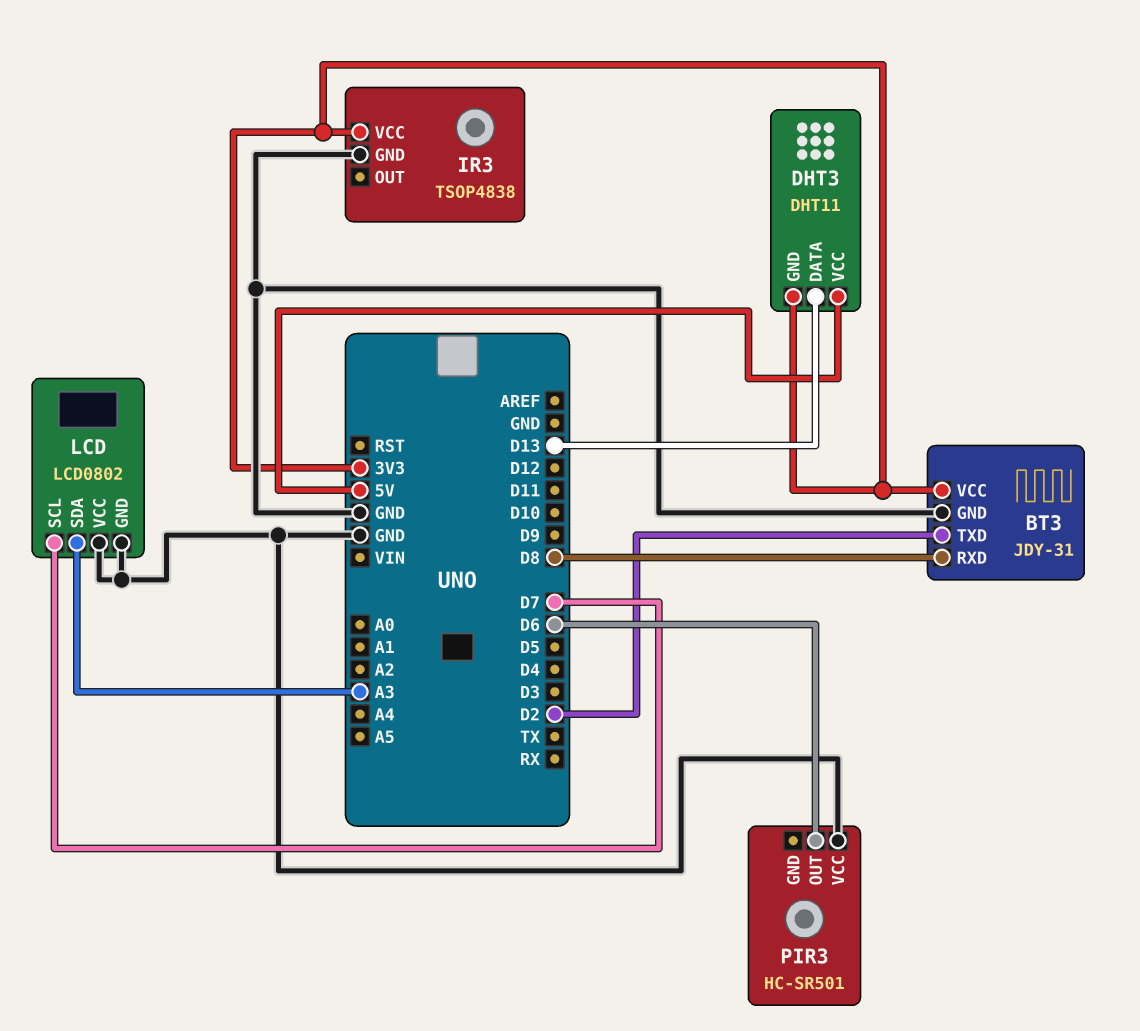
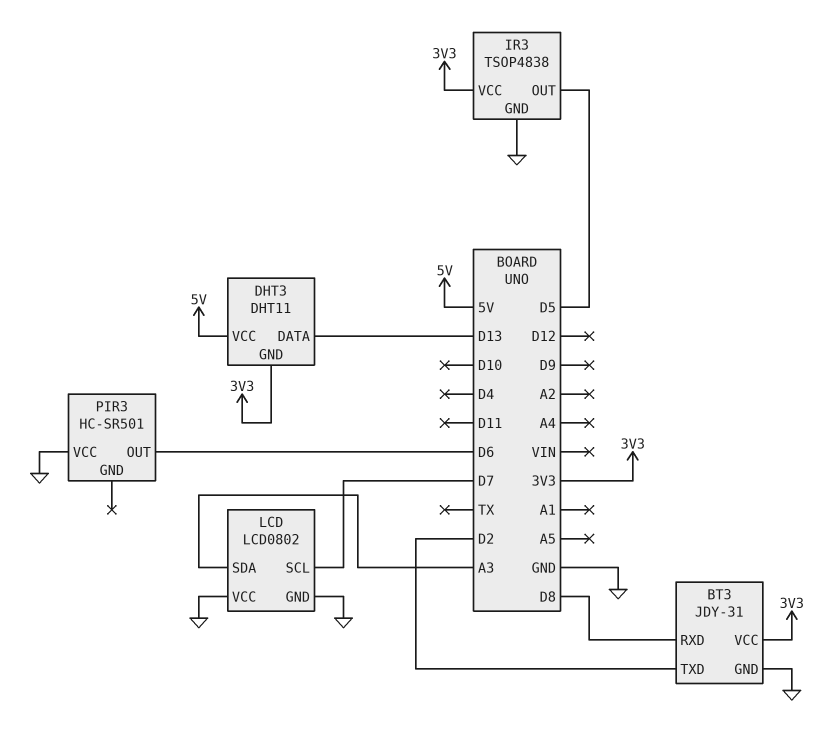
IR3 pin OUT: none -> D5

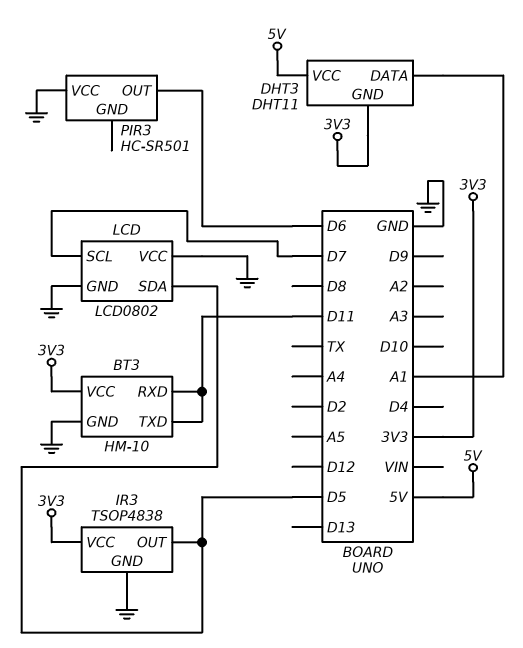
BT3: JDY-31 -> HM-10
BT3 pin RXD: D8 -> D11
BT3 pin TXD: D2 -> D11
DHT3 pin DATA: D13 -> A1
LCD pin SDA: A3 -> D5

